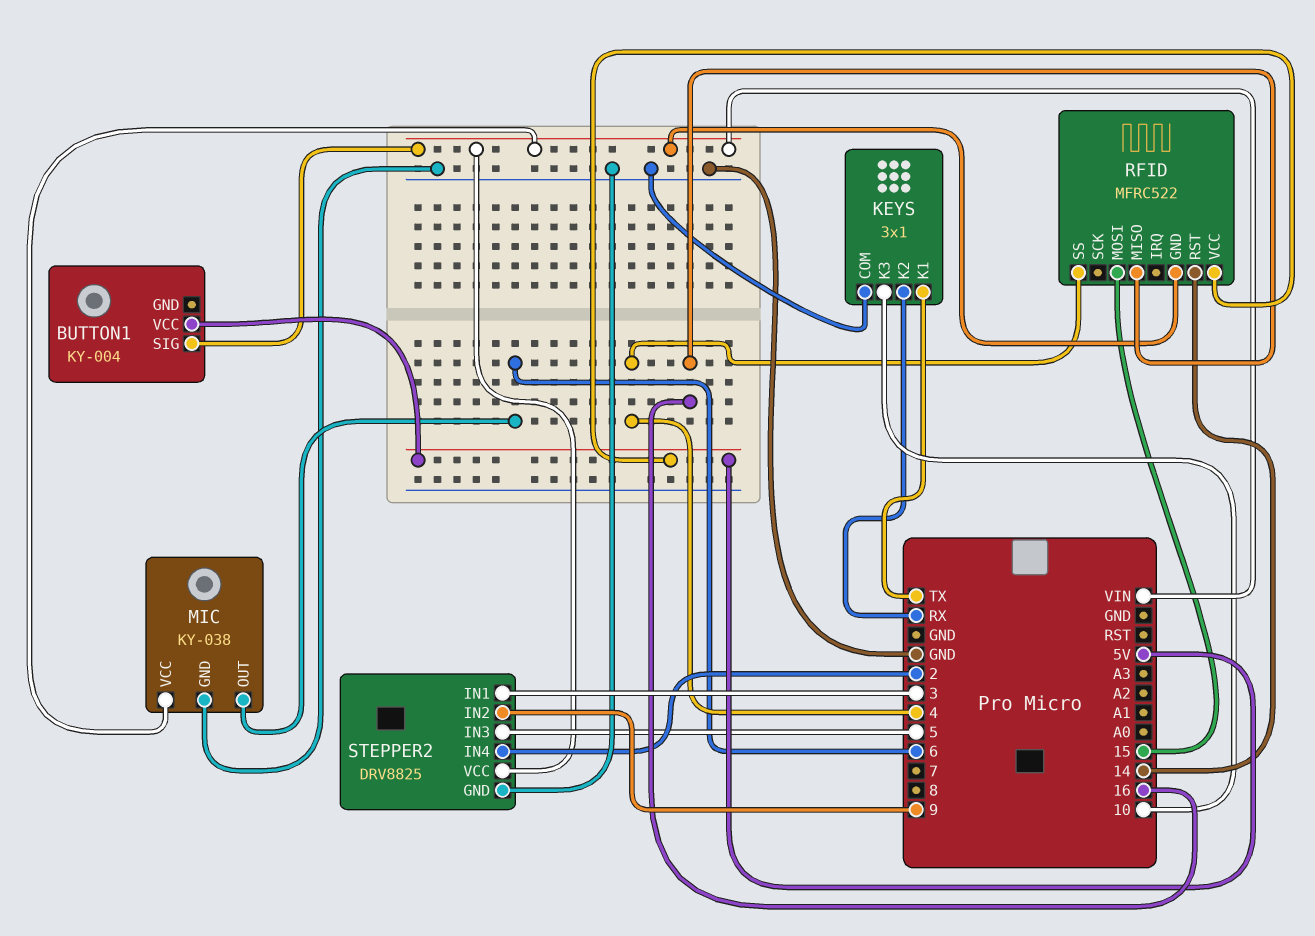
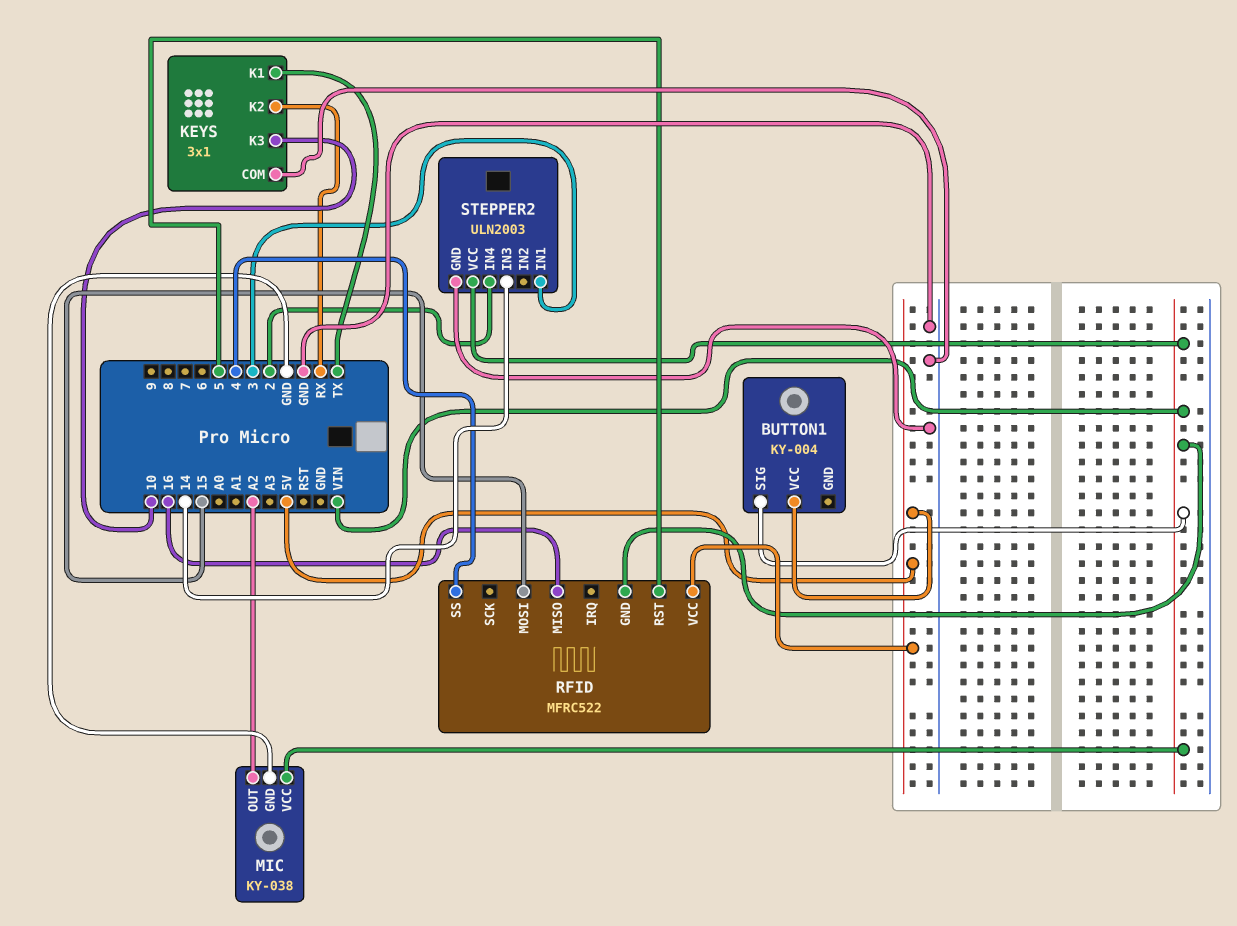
MIC pin OUT: 6 -> A2
RFID pin RST: 14 -> 5
STEPPER2: DRV8825 -> ULN2003
STEPPER2 pin IN2: 9 -> none
STEPPER2 pin IN3: 5 -> 14

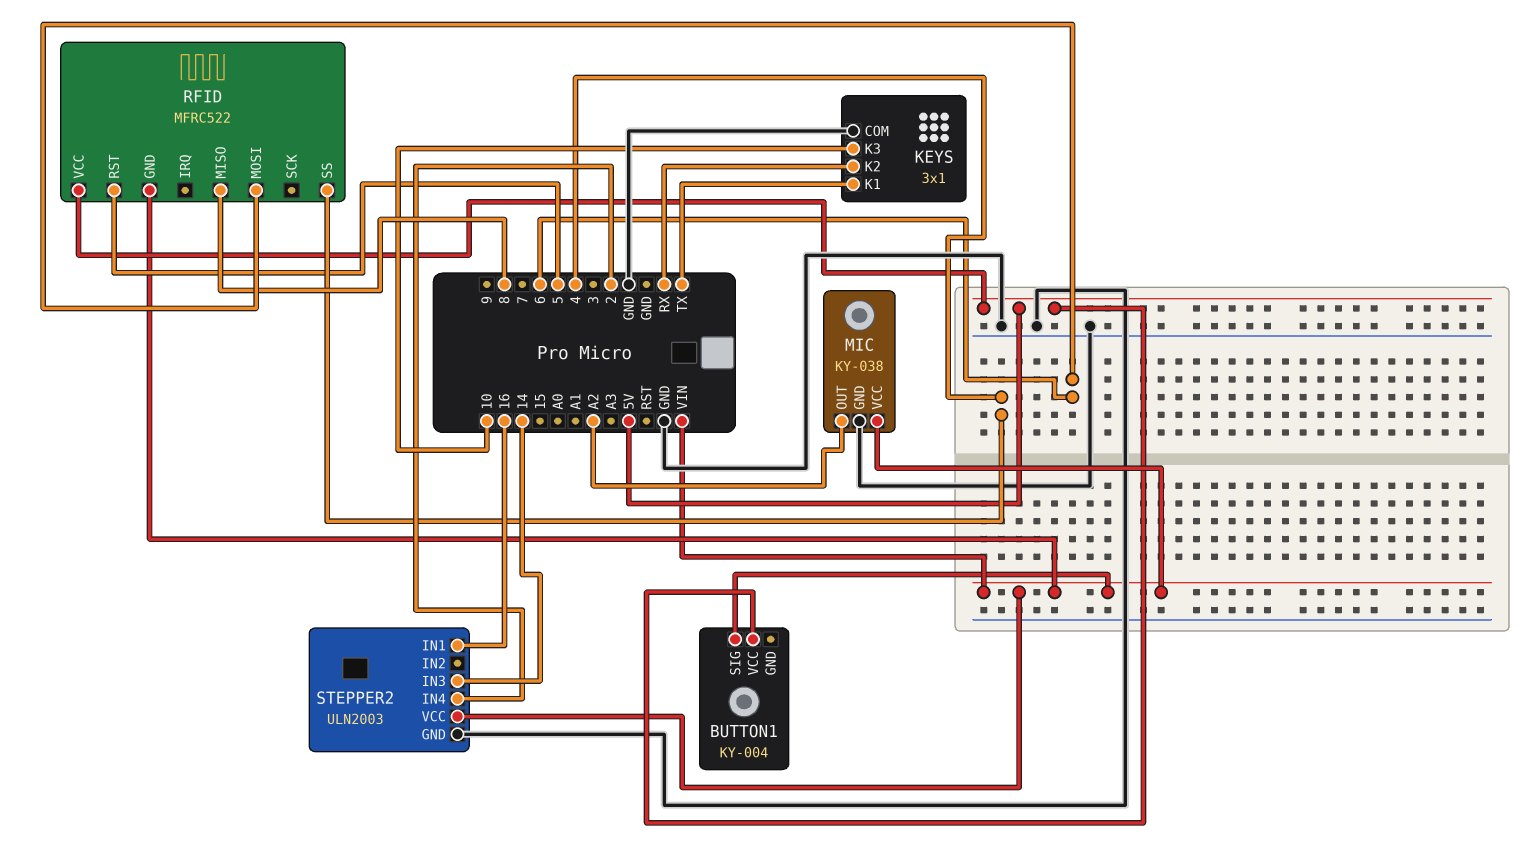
RFID pin MISO: 16 -> 8
RFID pin MOSI: 15 -> 6
STEPPER2 pin IN1: 3 -> 16

